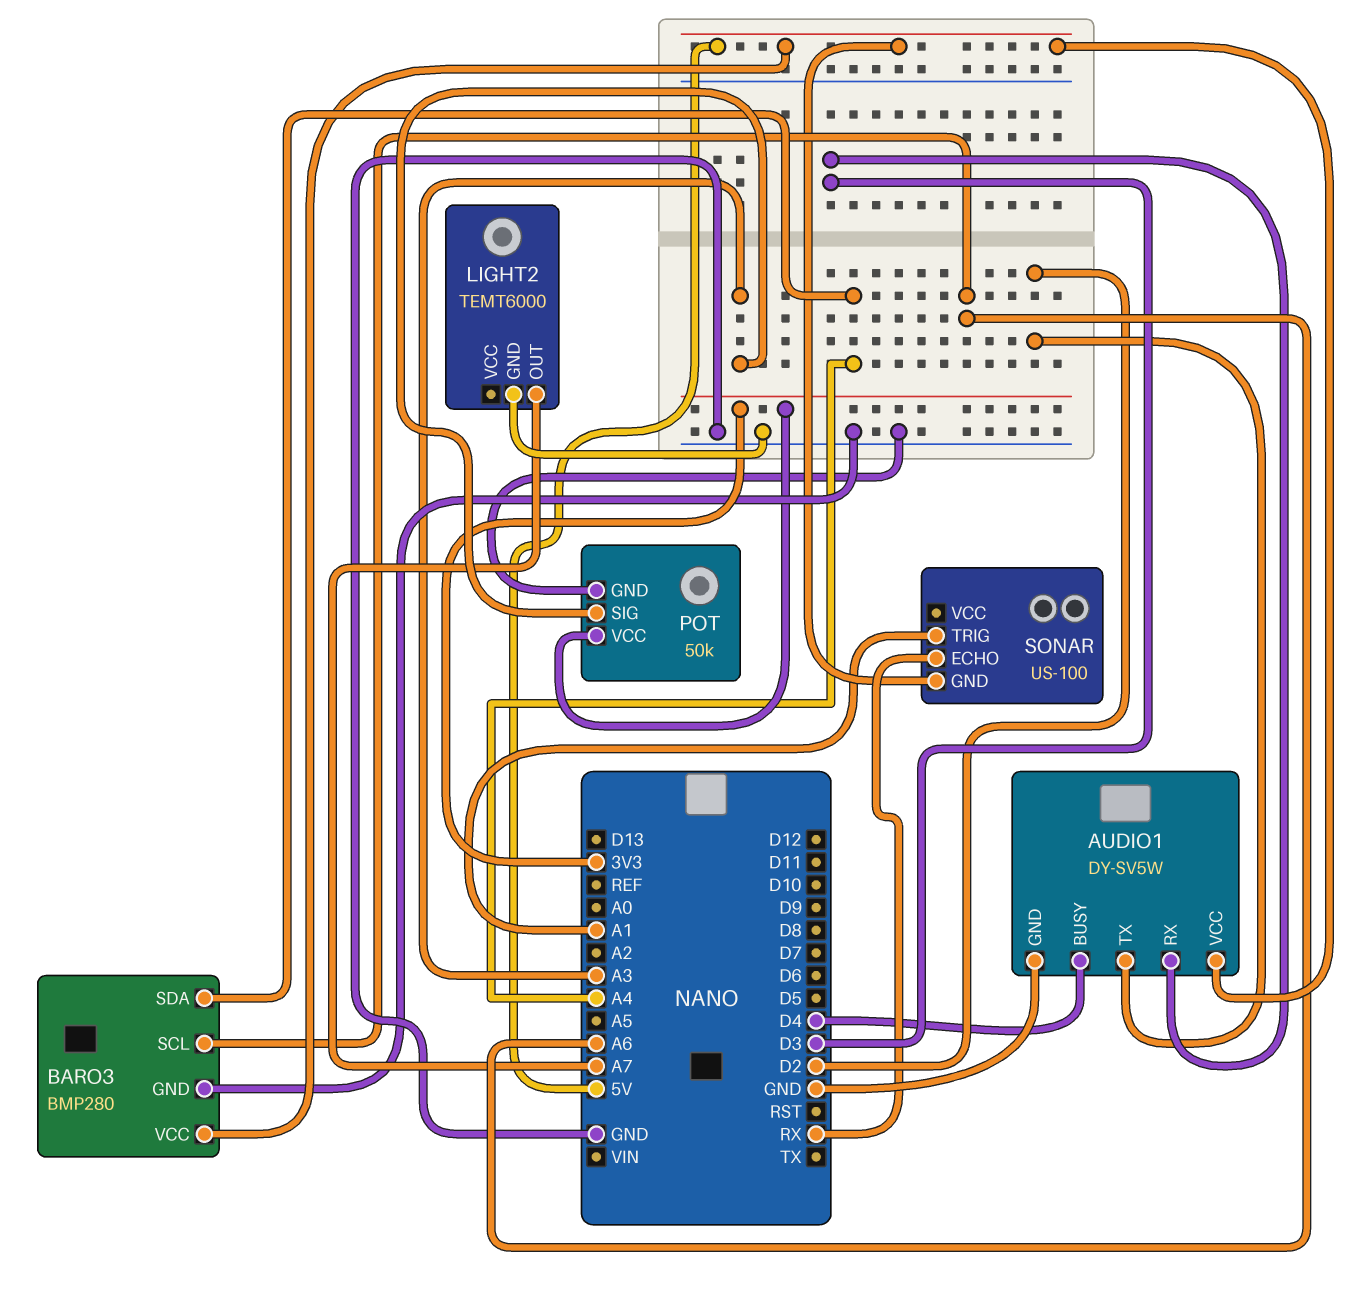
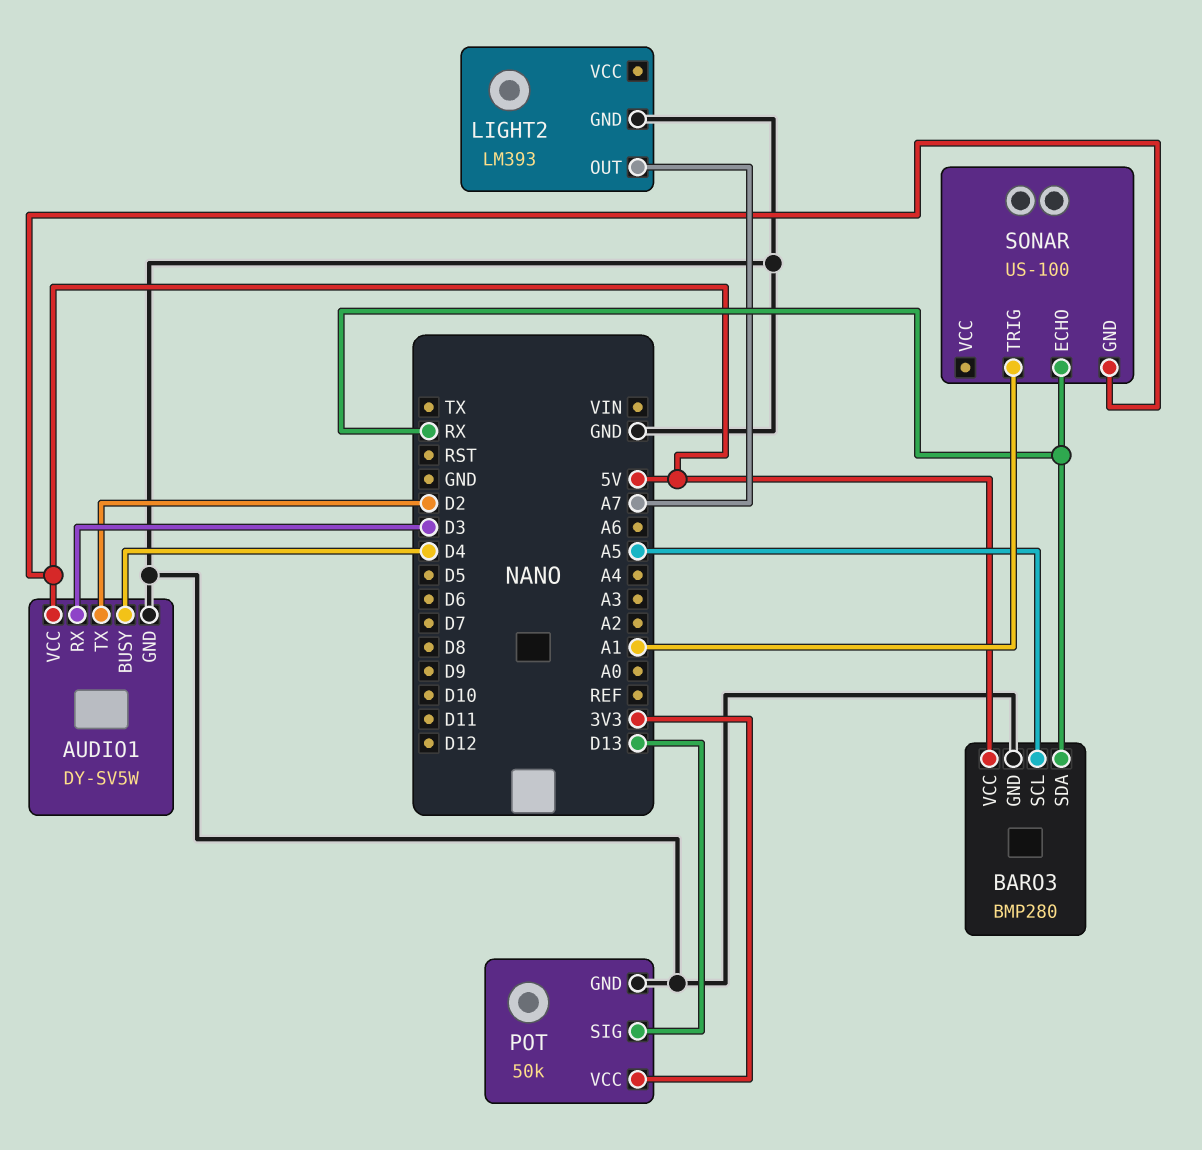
BARO3 pin SCL: A6 -> A5
BARO3 pin SDA: A4 -> RX
LIGHT2: TEMT6000 -> LM393
POT pin SIG: A3 -> D13

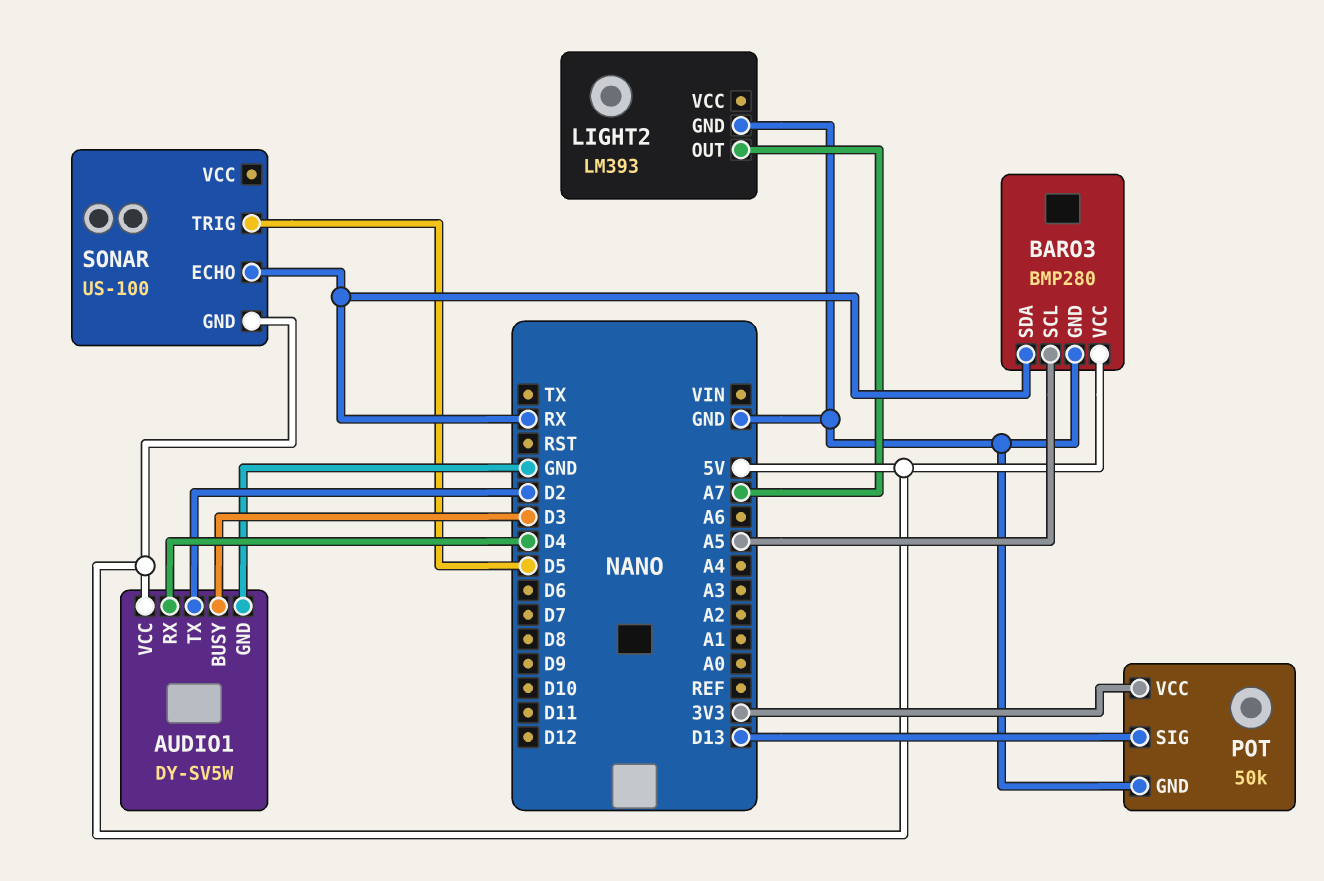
AUDIO1 pin BUSY: D4 -> D3
AUDIO1 pin RX: D3 -> D4
SONAR pin TRIG: A1 -> D5

